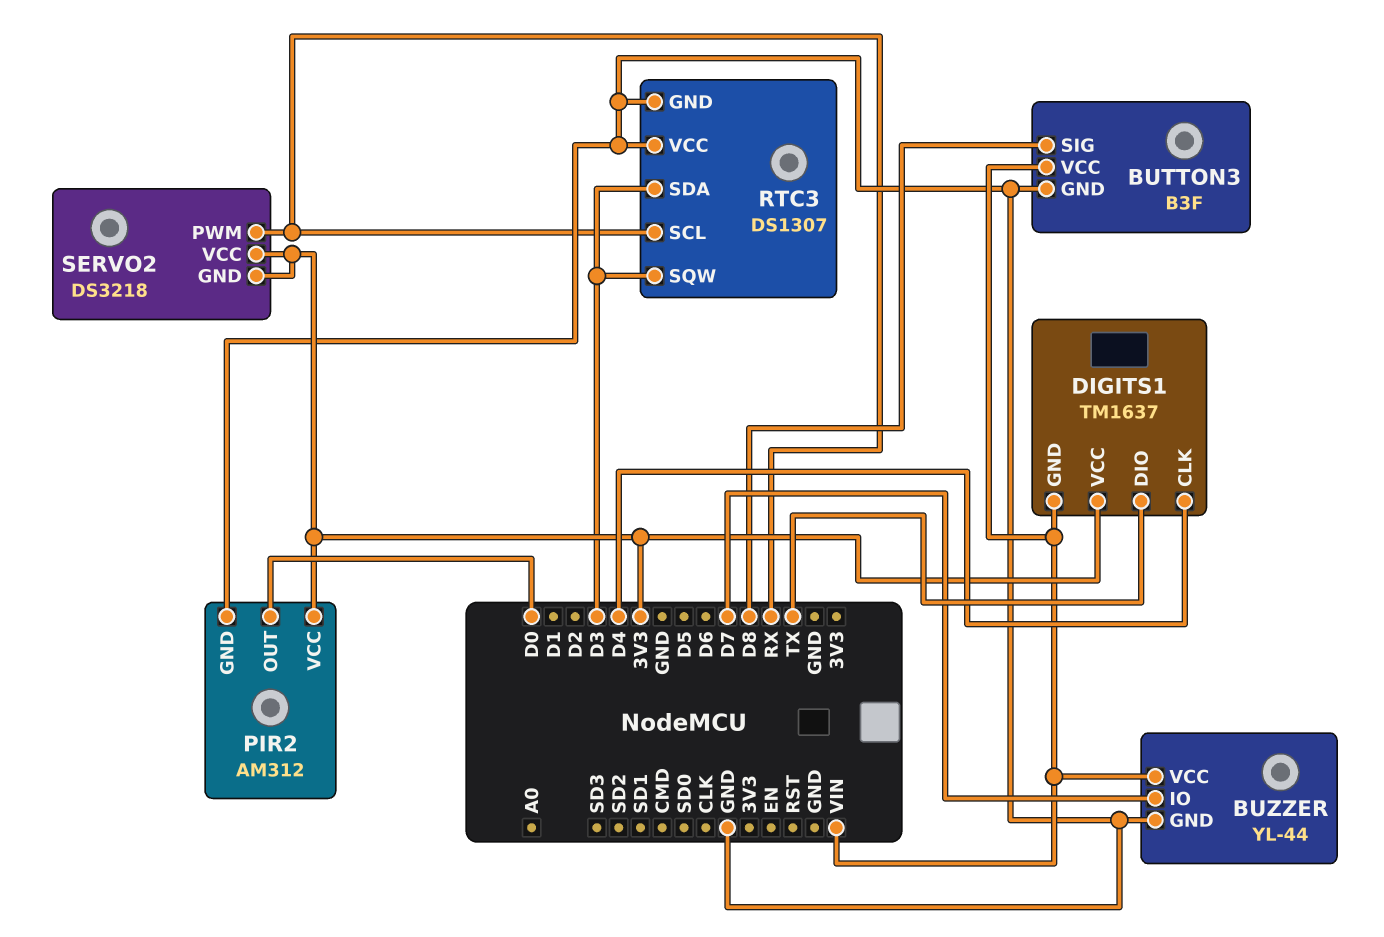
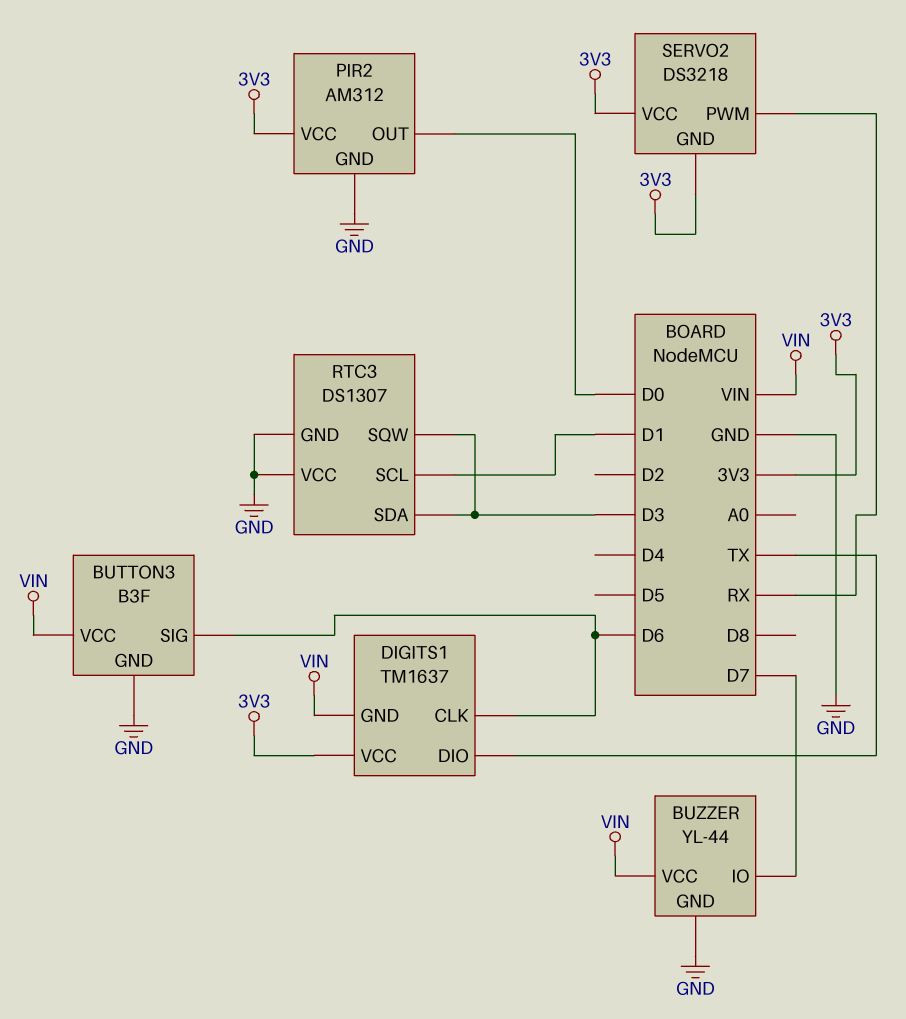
BUTTON3 pin SIG: D8 -> D6
DIGITS1 pin CLK: D4 -> D6
RTC3 pin SCL: RX -> D1

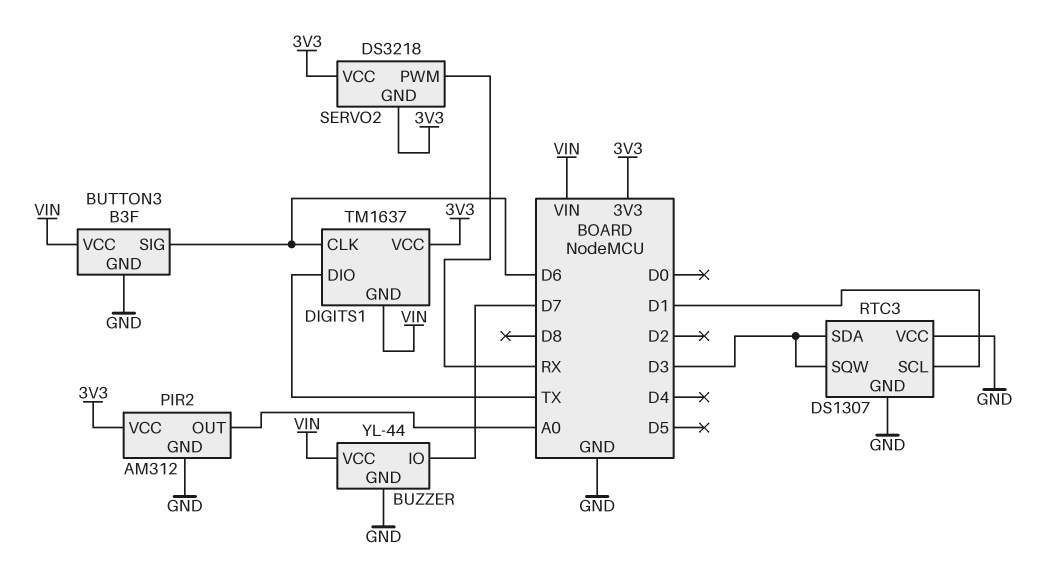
PIR2 pin OUT: D0 -> A0

